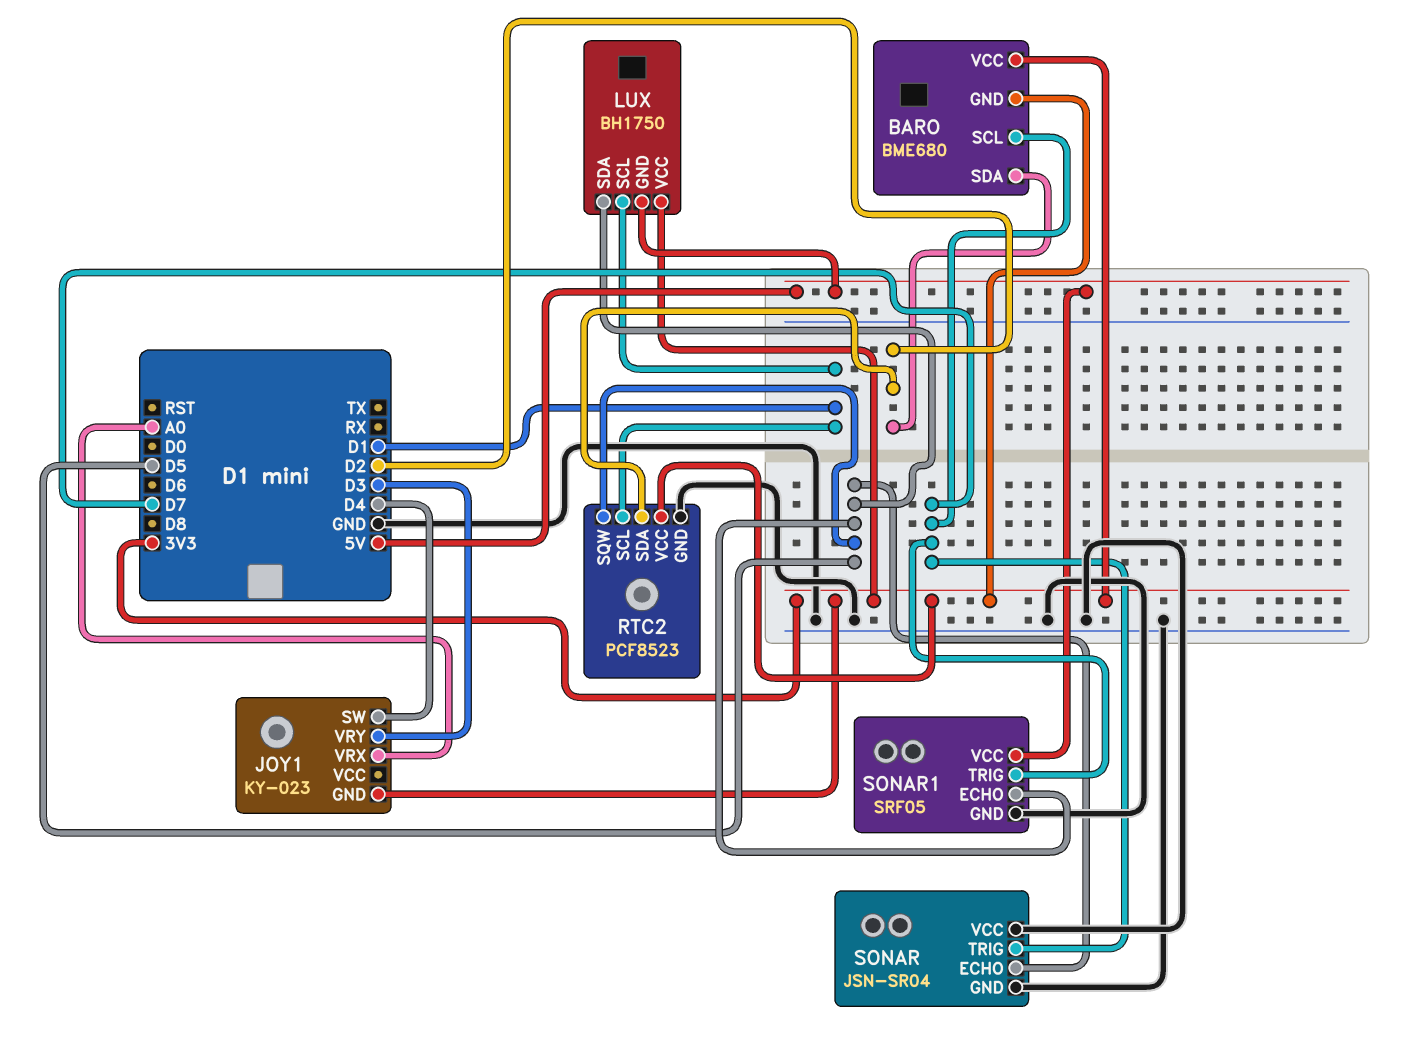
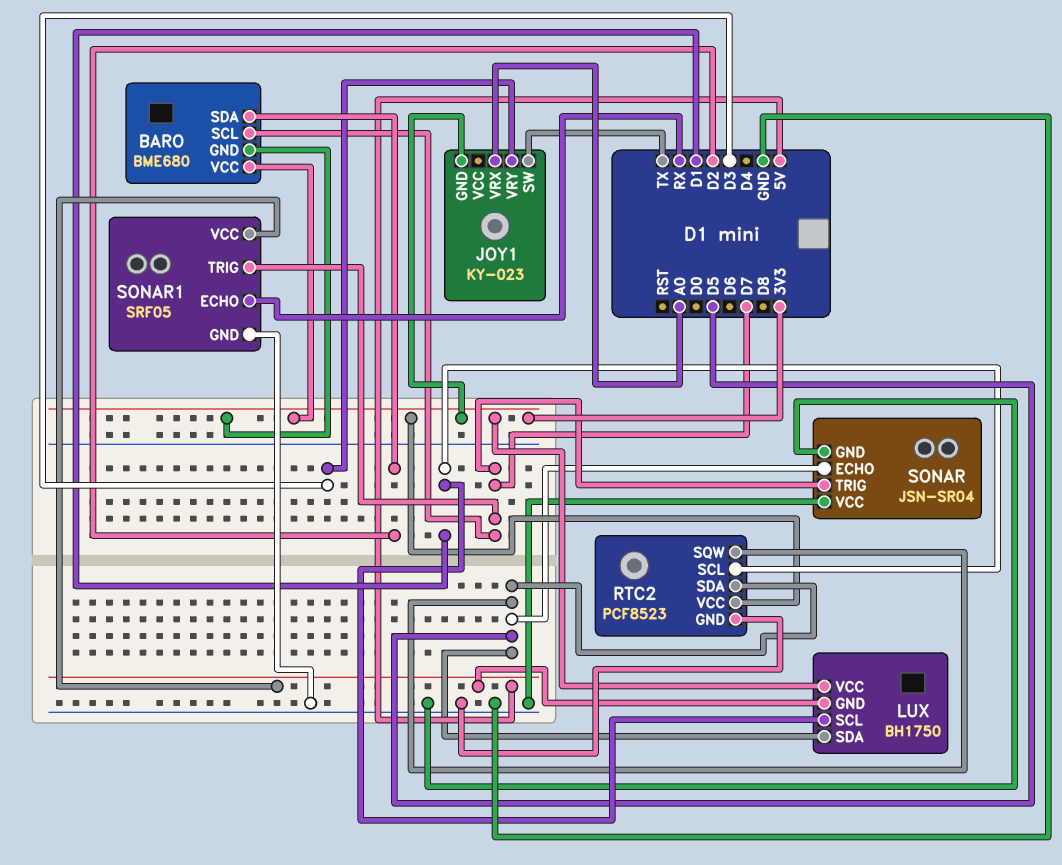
JOY1 pin SW: D4 -> TX
RTC2 pin SDA: D2 -> D5
SONAR1 pin ECHO: D5 -> RX

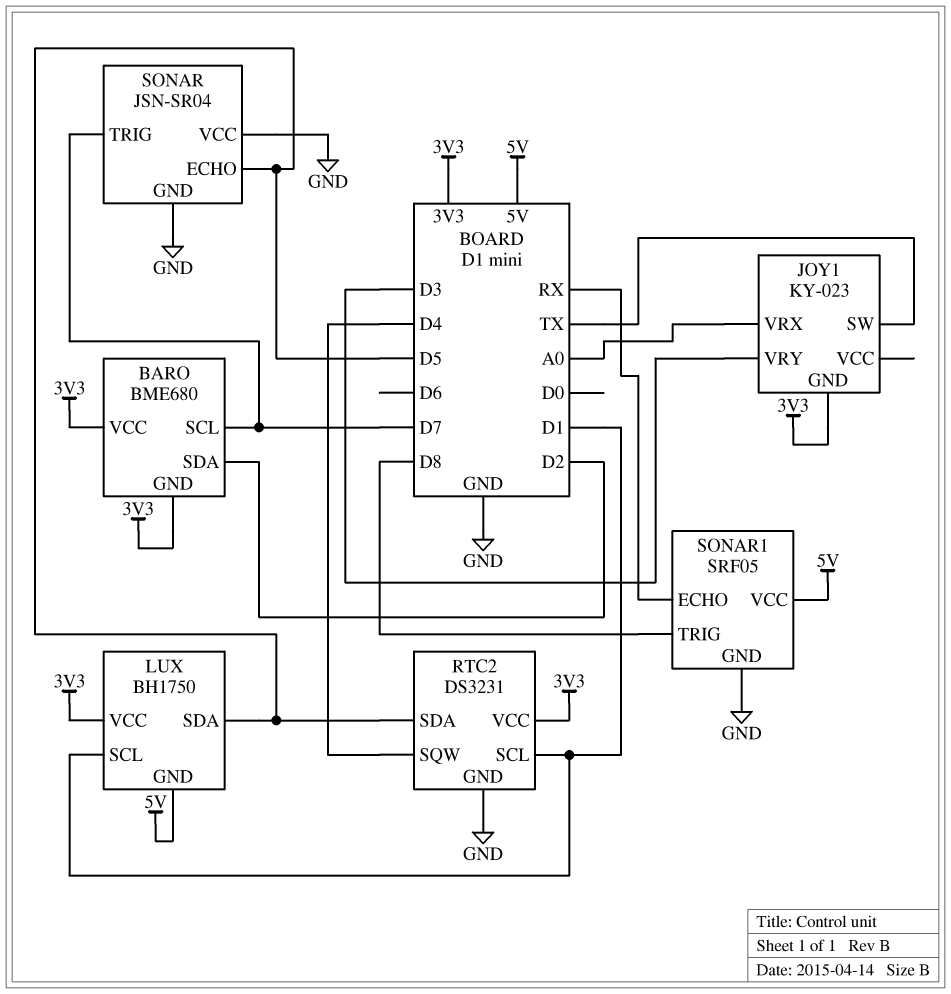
RTC2: PCF8523 -> DS3231
RTC2 pin SQW: D5 -> D4
SONAR1 pin TRIG: D7 -> D8

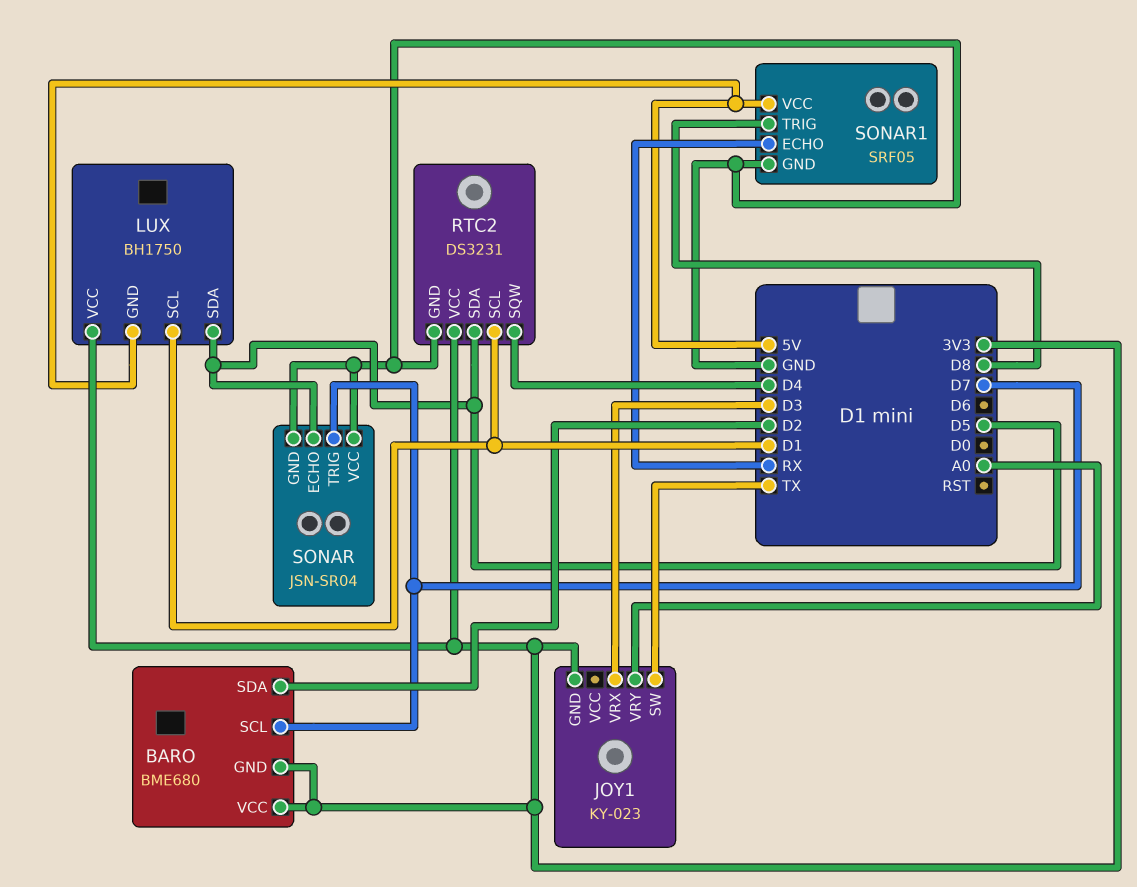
JOY1 pin VRX: A0 -> D3
JOY1 pin VRY: D3 -> A0

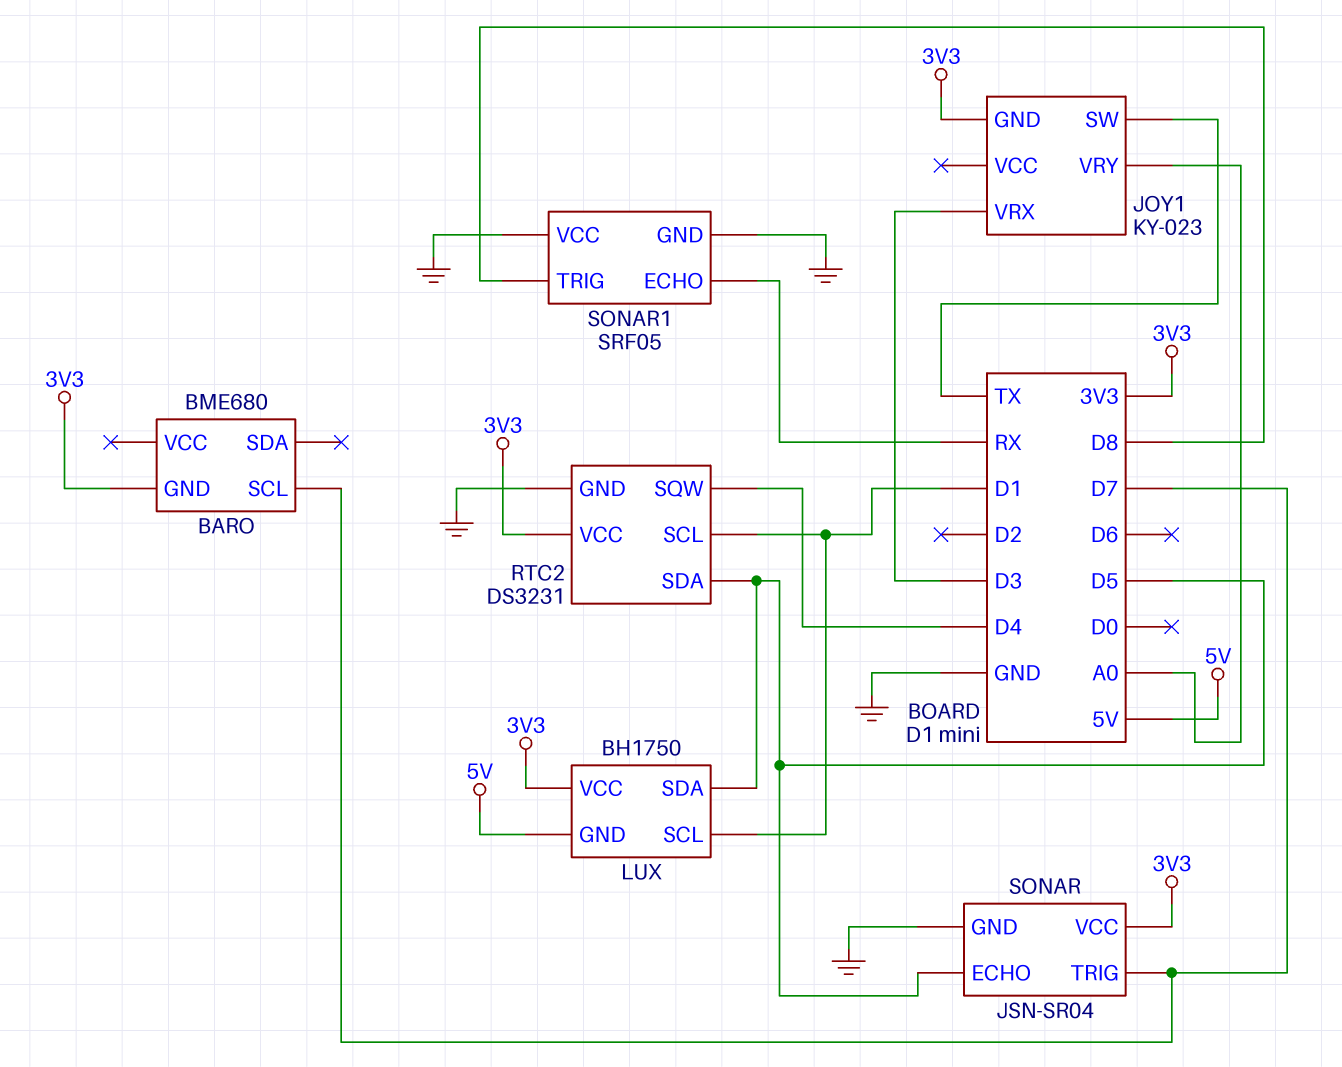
BARO pin SDA: D2 -> none
BARO pin VCC: 3V3 -> none
SONAR pin VCC: GND -> 3V3
SONAR1 pin VCC: 5V -> GND

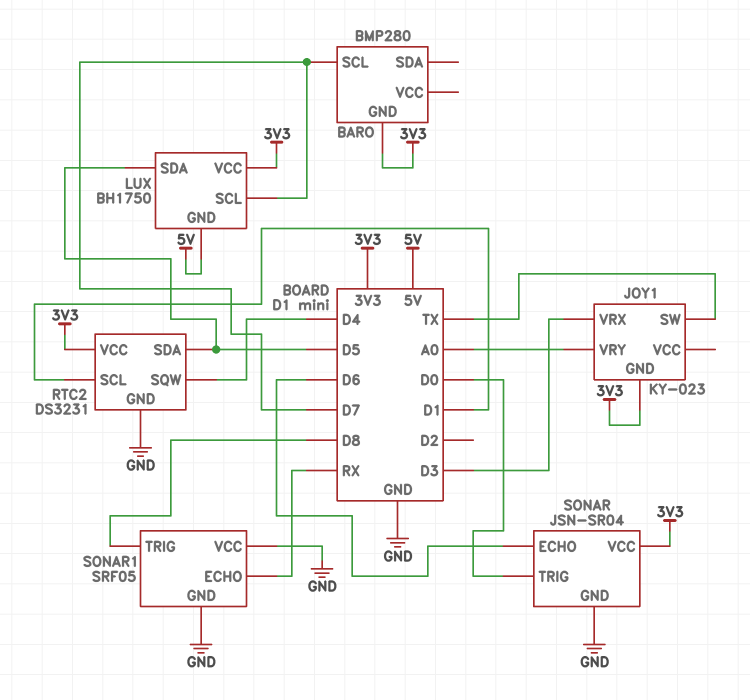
BARO: BME680 -> BMP280
LUX pin SCL: D1 -> D7
SONAR pin ECHO: D5 -> D6
SONAR pin TRIG: D7 -> D0

